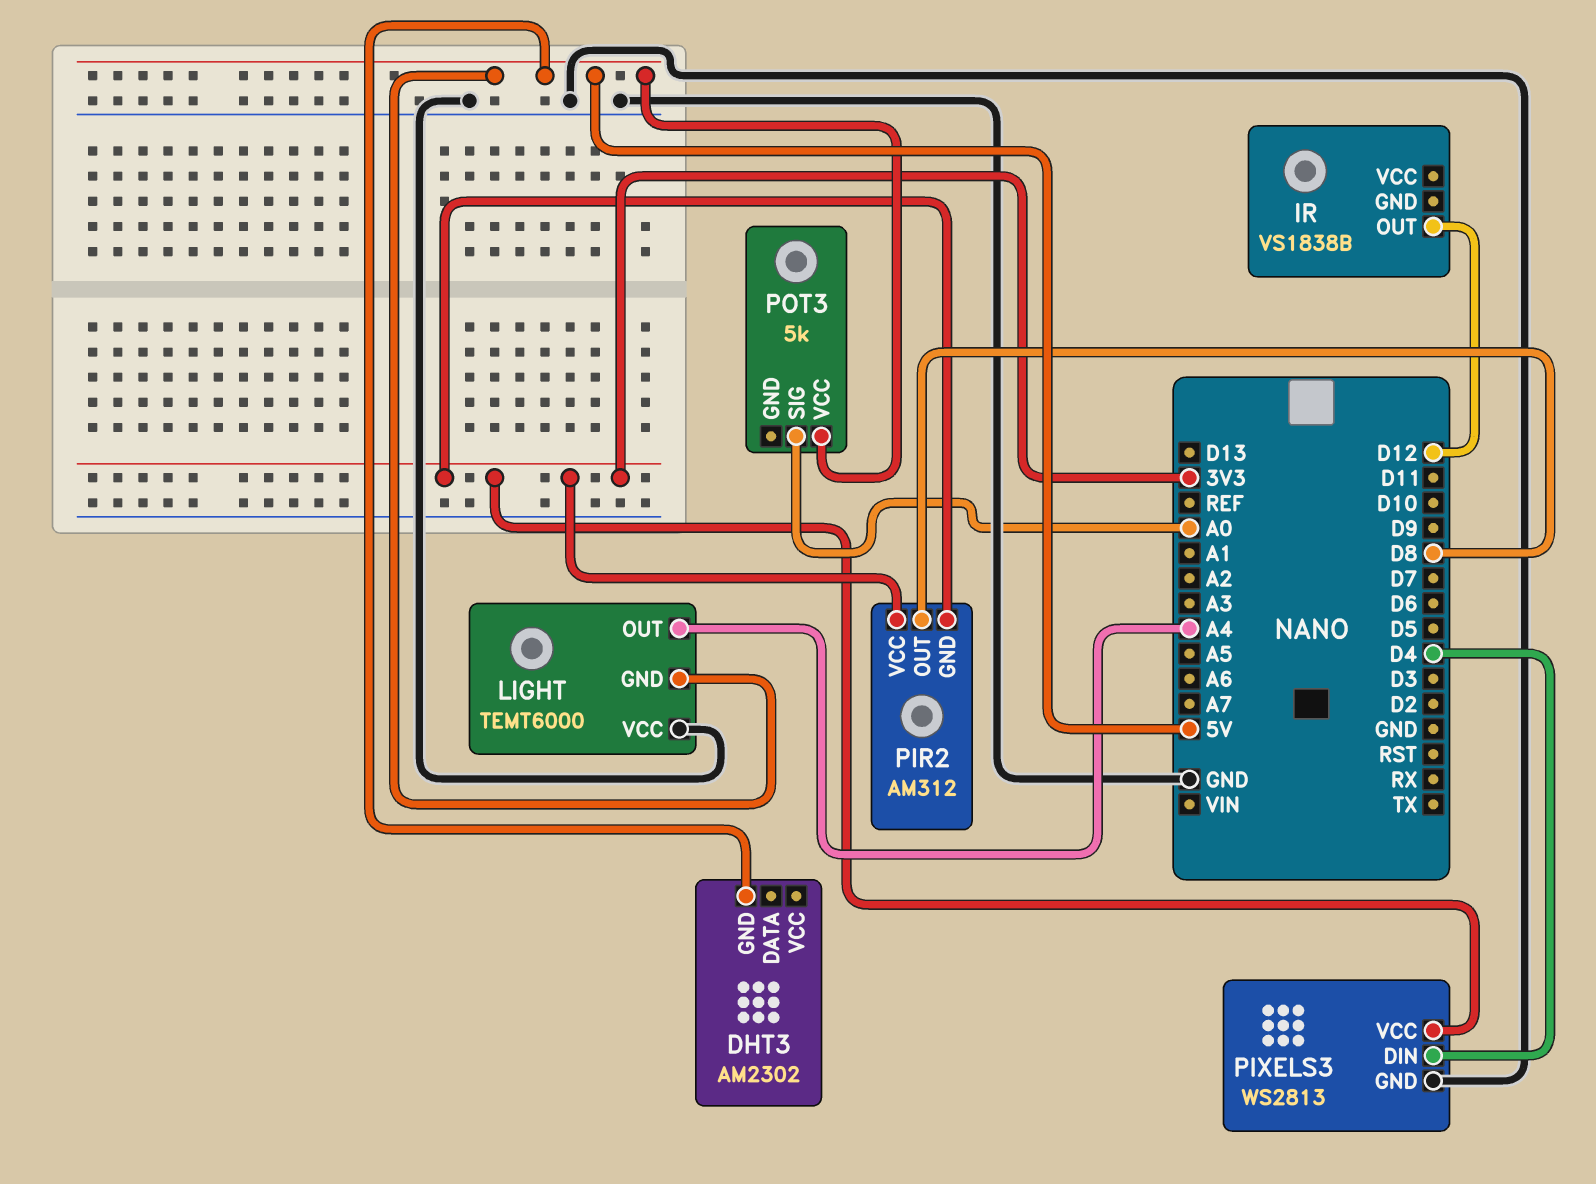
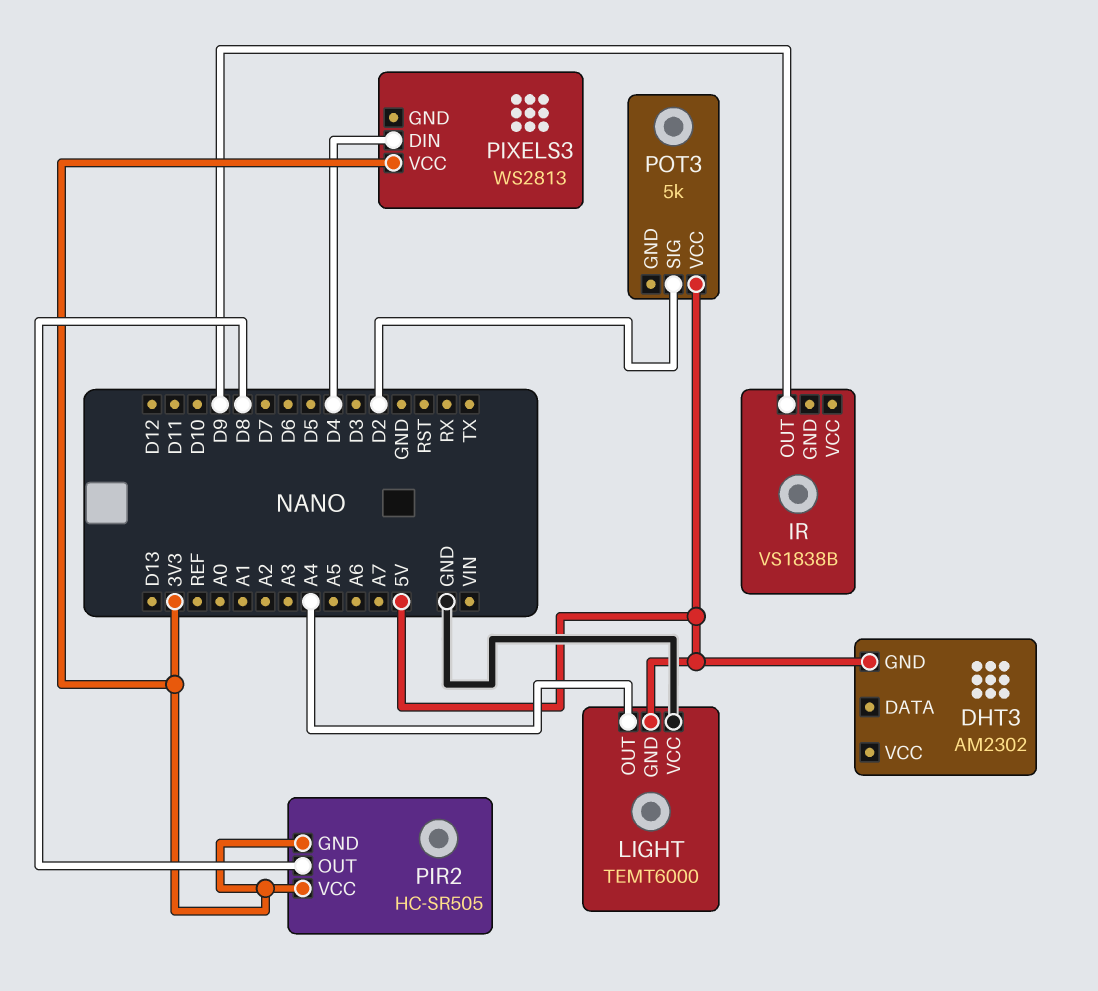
IR pin OUT: D12 -> D9
PIR2: AM312 -> HC-SR505
PIXELS3 pin GND: GND -> none
POT3 pin SIG: A0 -> D2

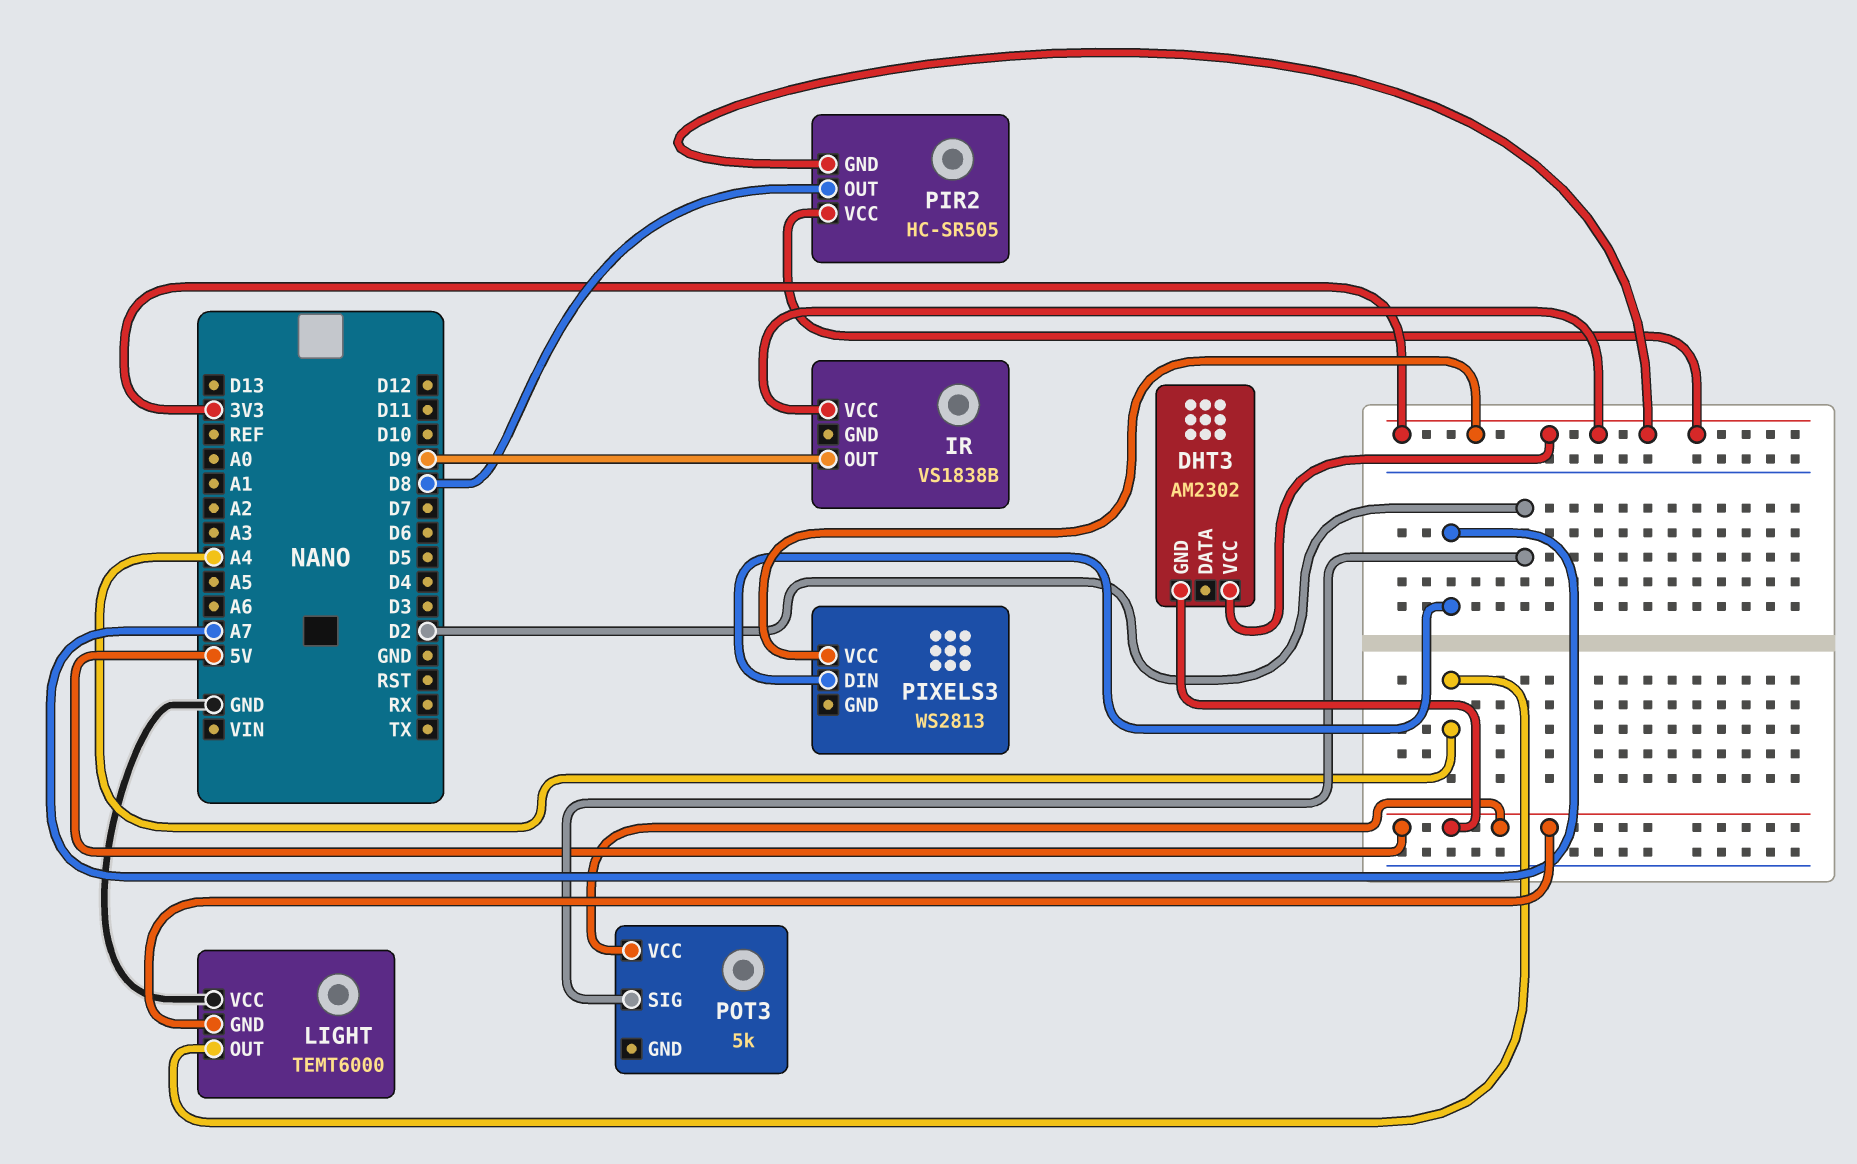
DHT3 pin VCC: none -> 3V3
IR pin VCC: none -> 3V3
PIXELS3 pin DIN: D4 -> A7

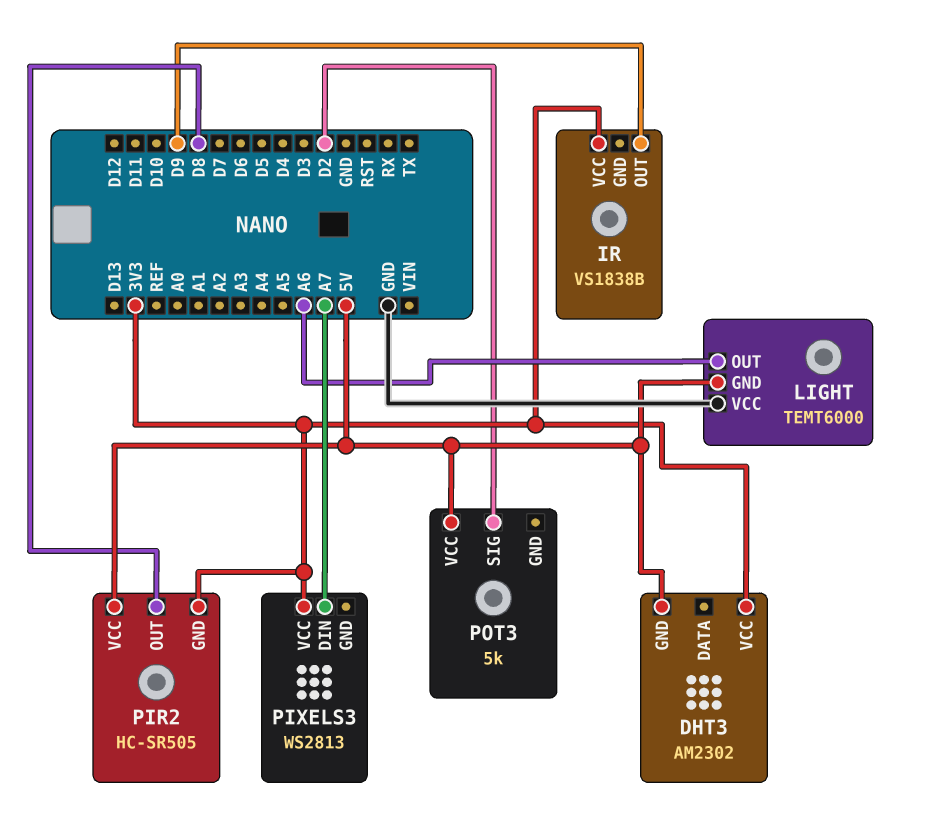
LIGHT pin OUT: A4 -> A6
PIR2 pin VCC: 3V3 -> 5V

